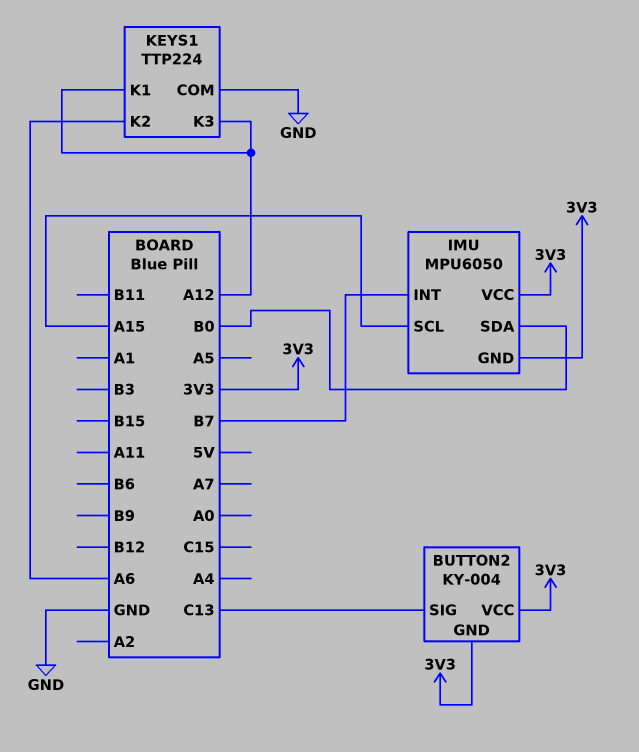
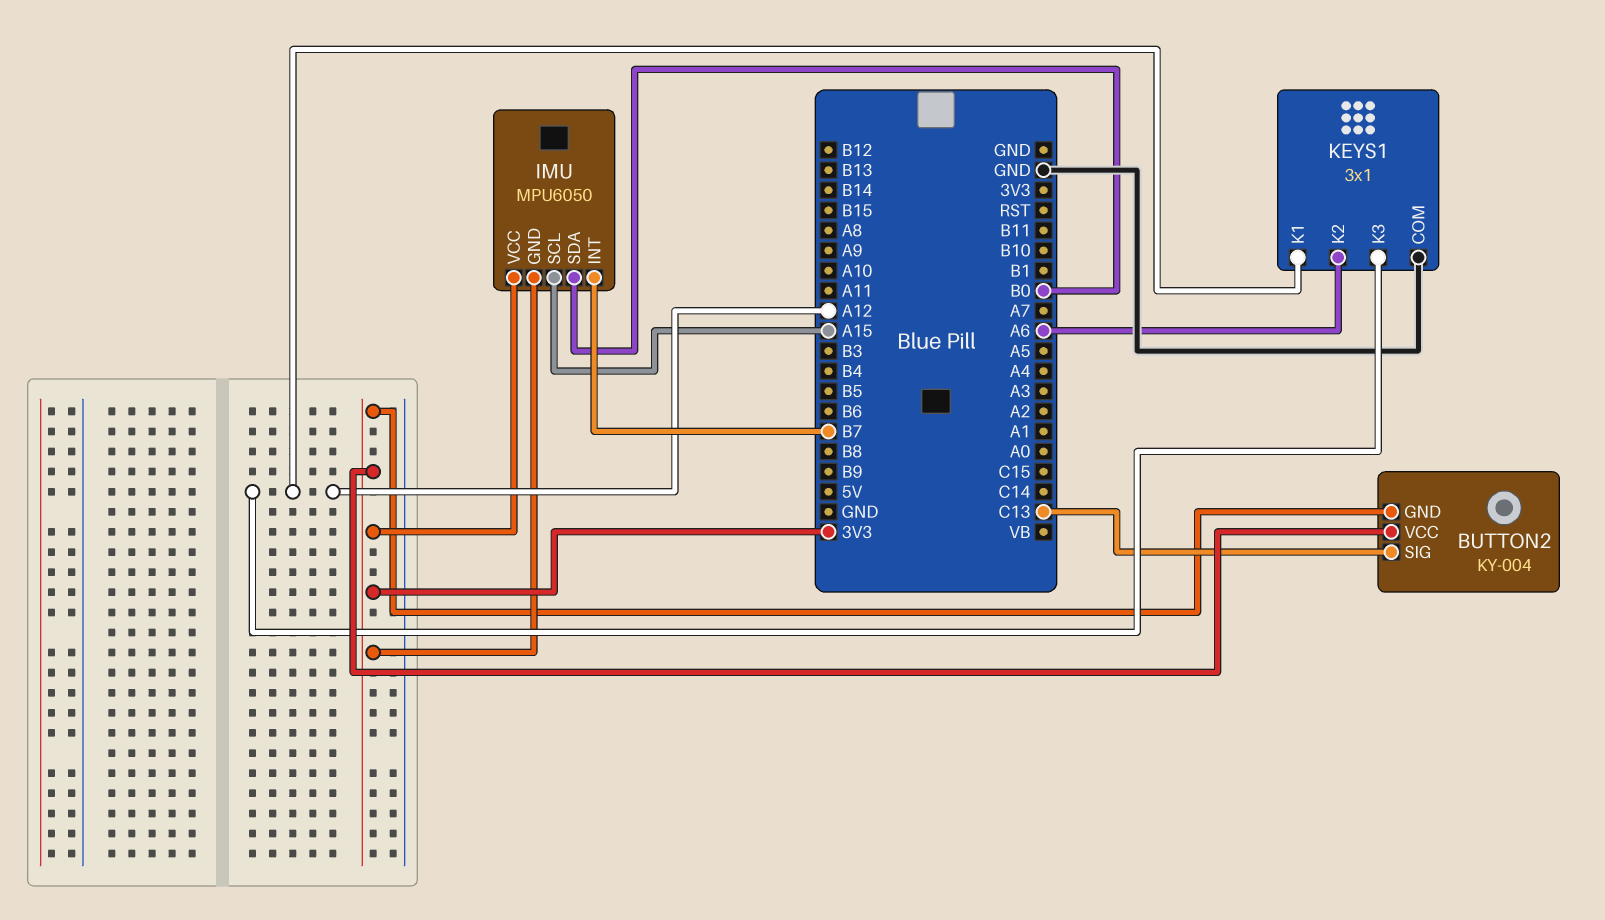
KEYS1: TTP224 -> 3x1

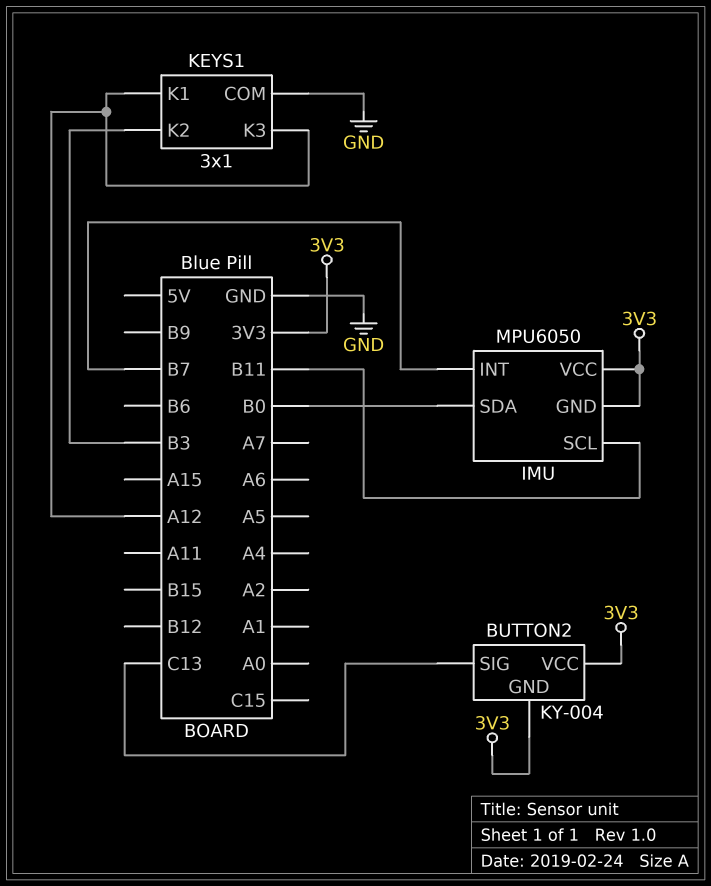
IMU pin SCL: A15 -> B11
KEYS1 pin K2: A6 -> B3

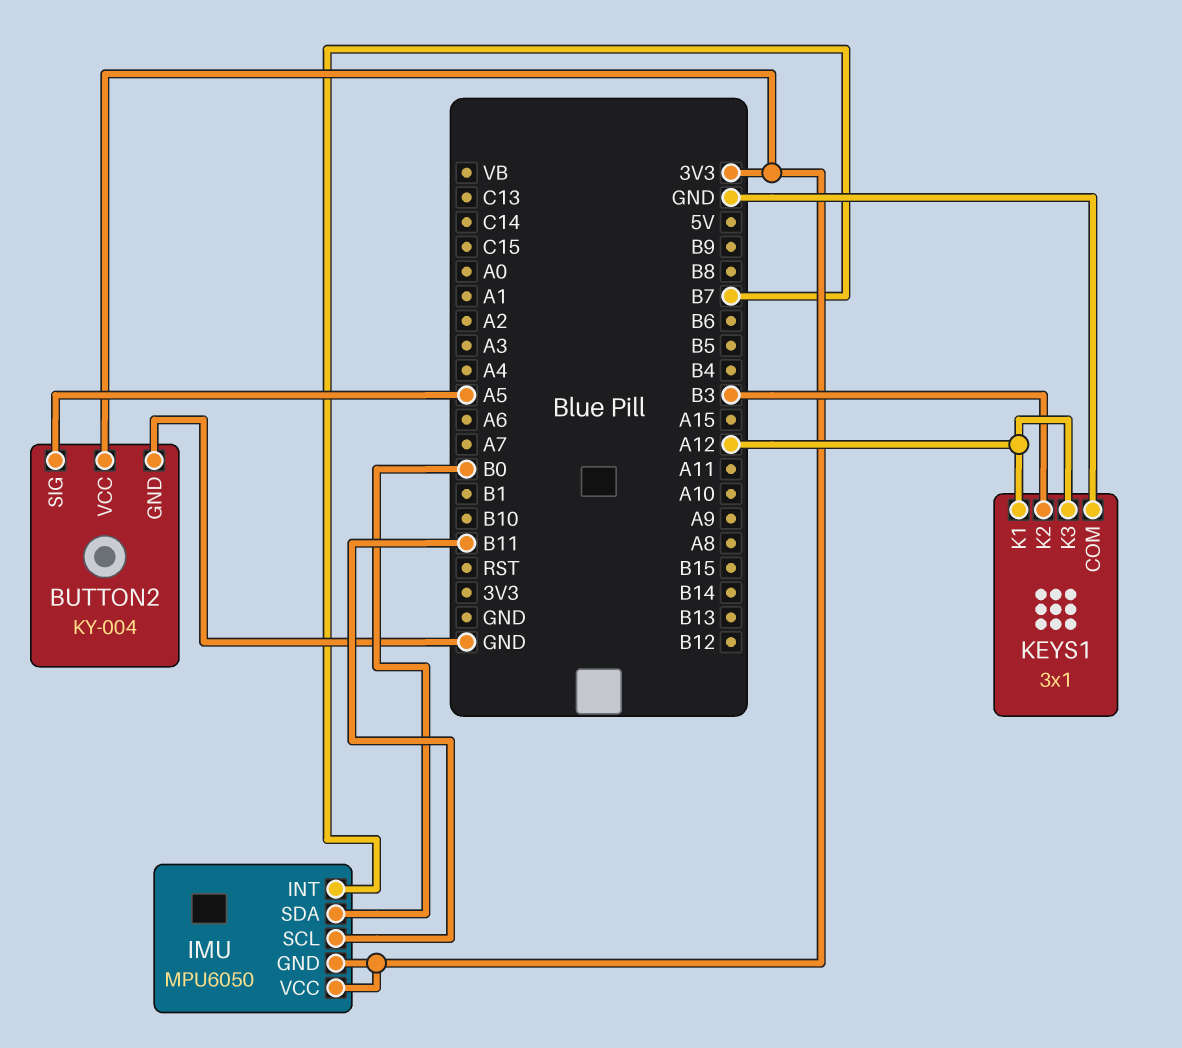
BUTTON2 pin GND: 3V3 -> GND
BUTTON2 pin SIG: C13 -> A5

